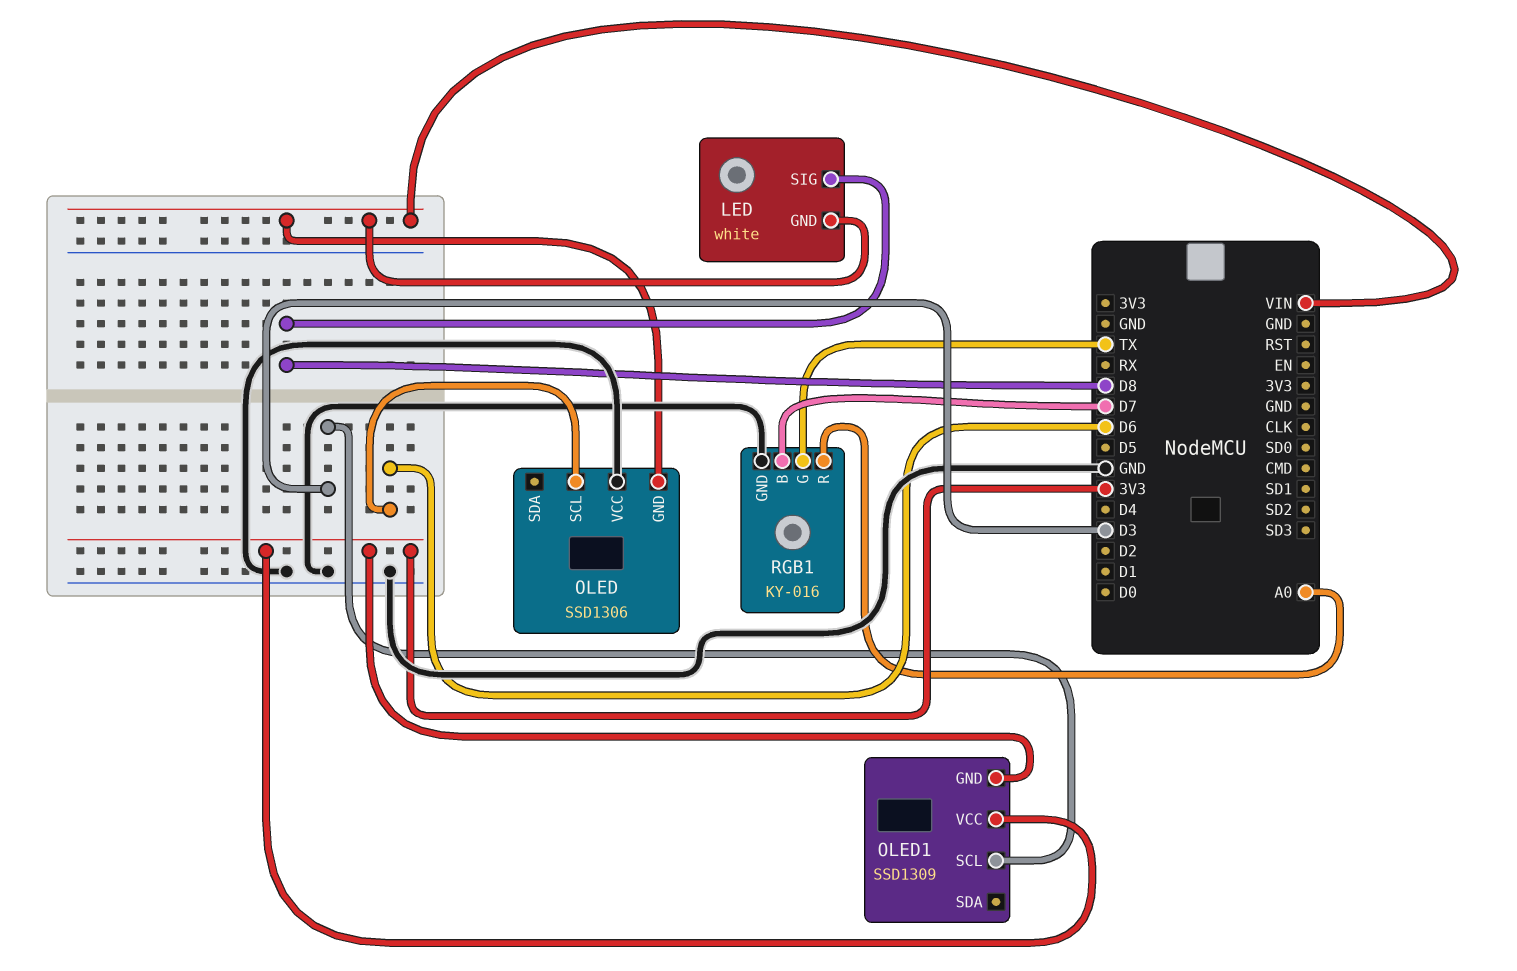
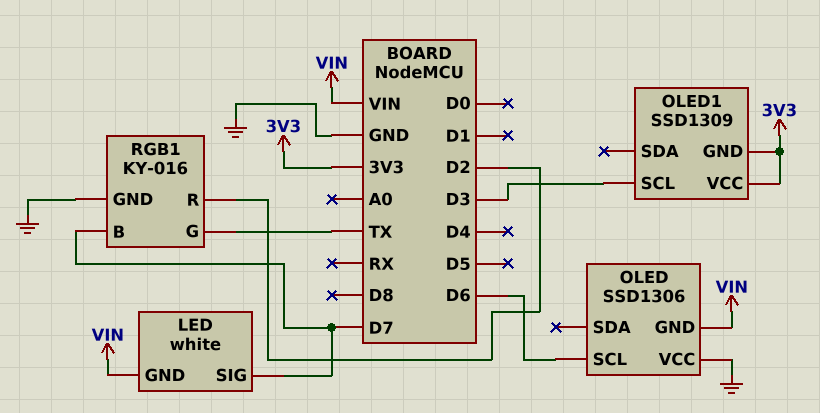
LED pin SIG: D8 -> D7
RGB1 pin R: A0 -> D2

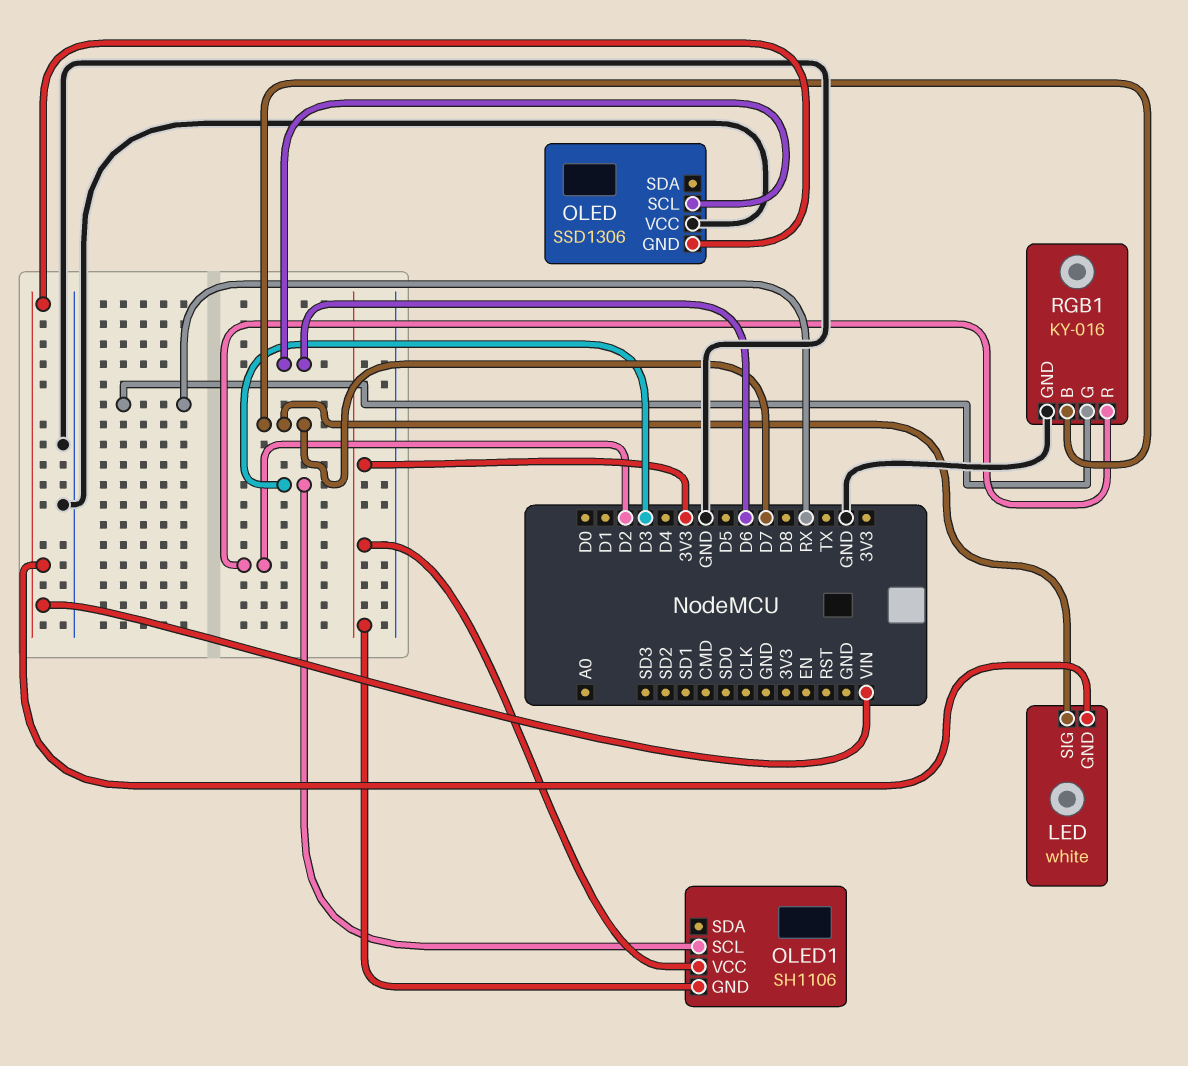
OLED1: SSD1309 -> SH1106
RGB1 pin G: TX -> RX

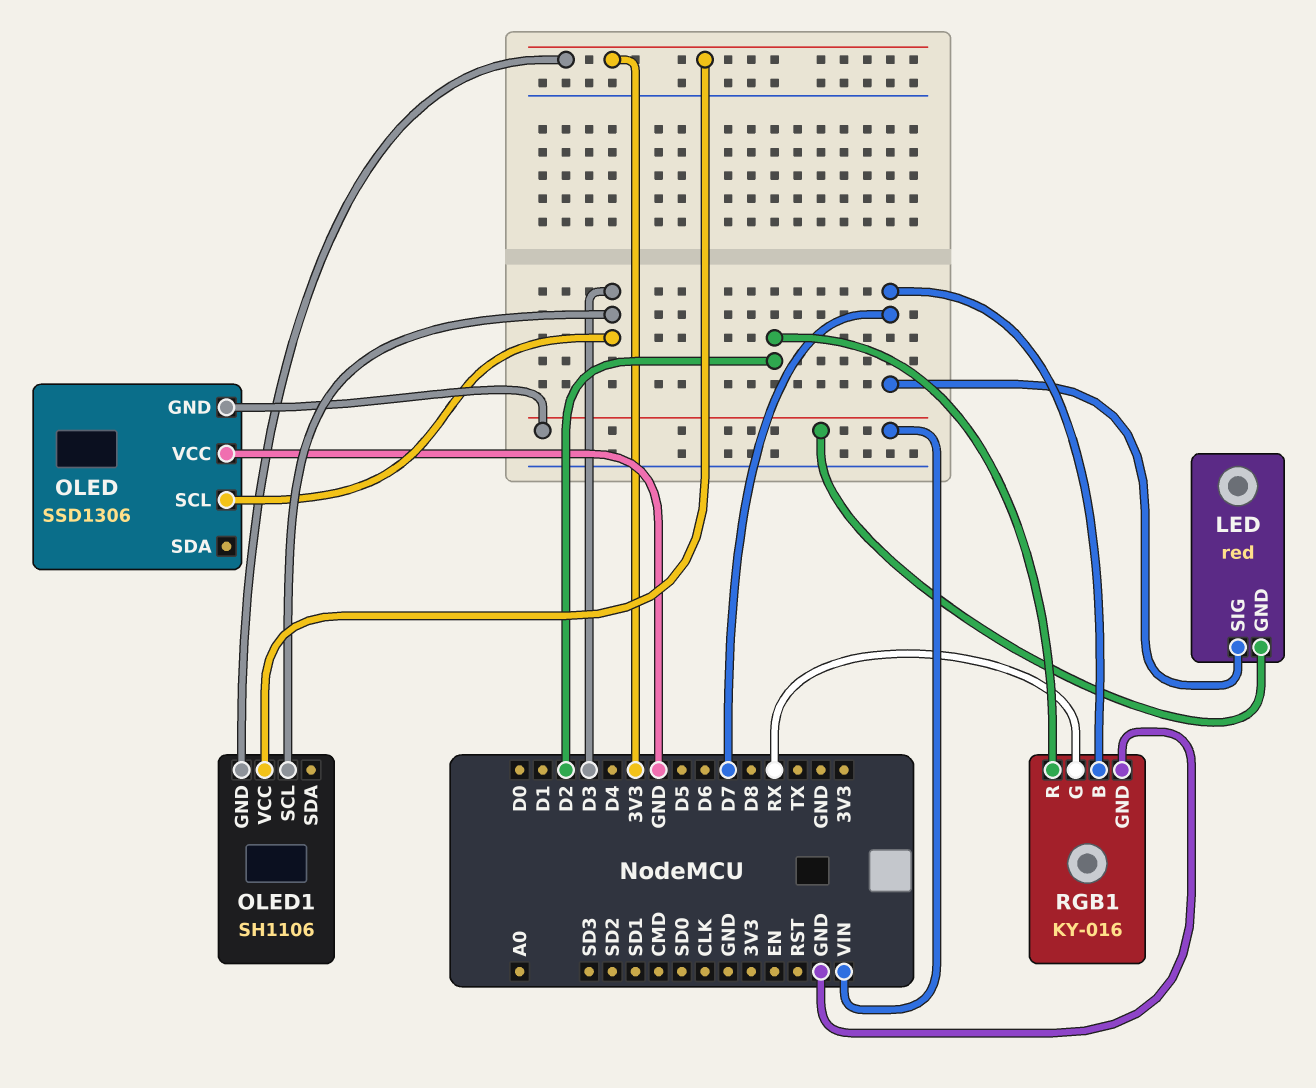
LED: white -> red
OLED pin SCL: D6 -> D3

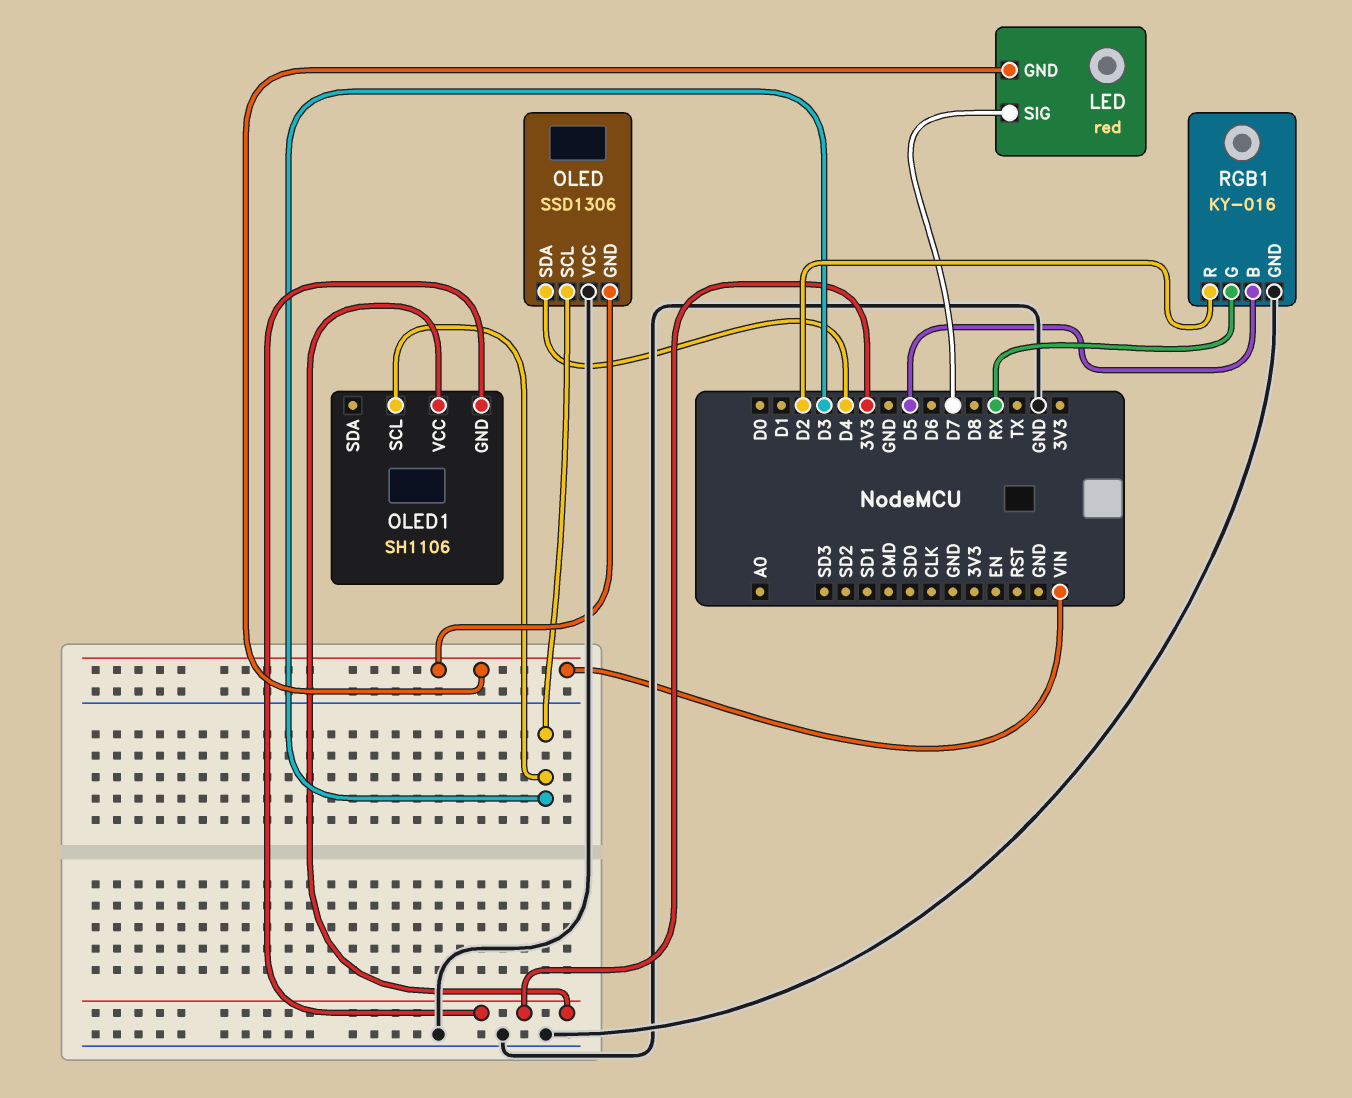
OLED pin SDA: none -> D4
RGB1 pin B: D7 -> D5

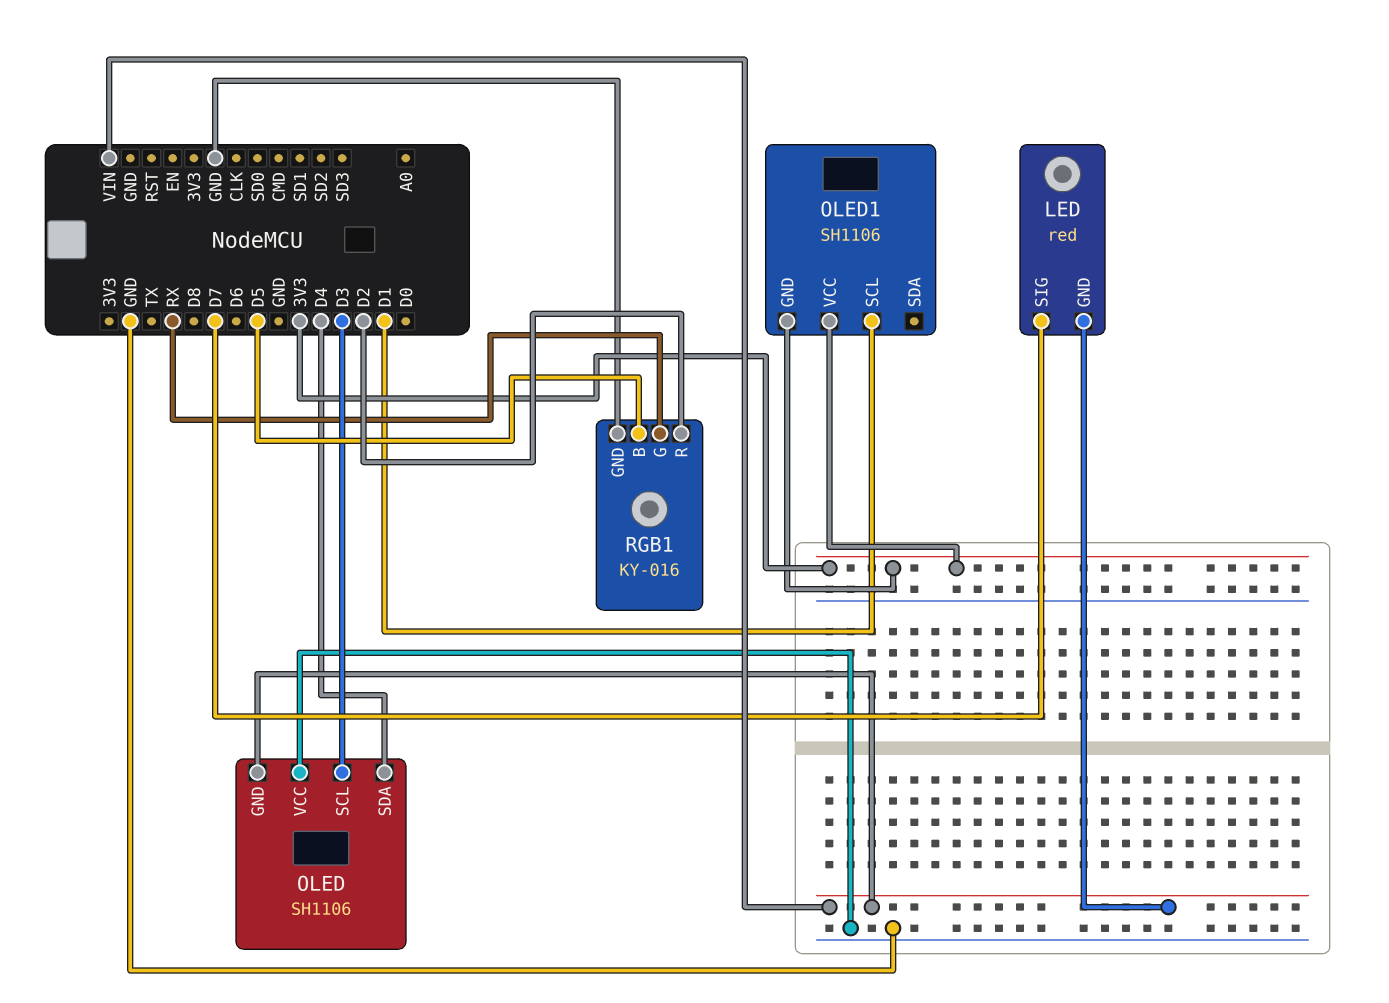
OLED: SSD1306 -> SH1106
OLED1 pin SCL: D3 -> D1

